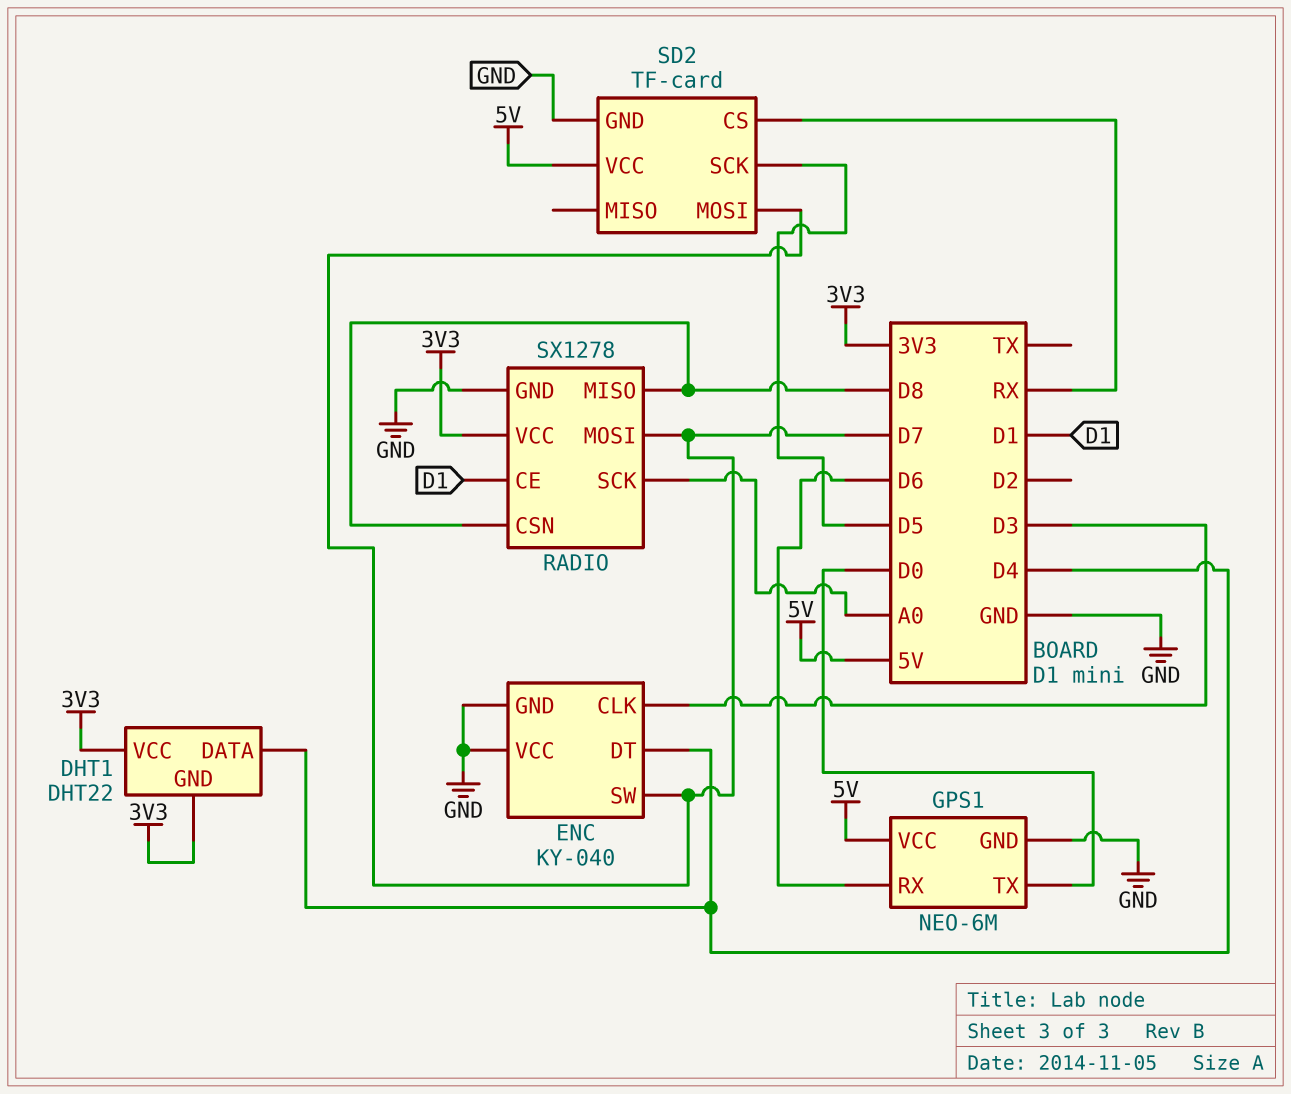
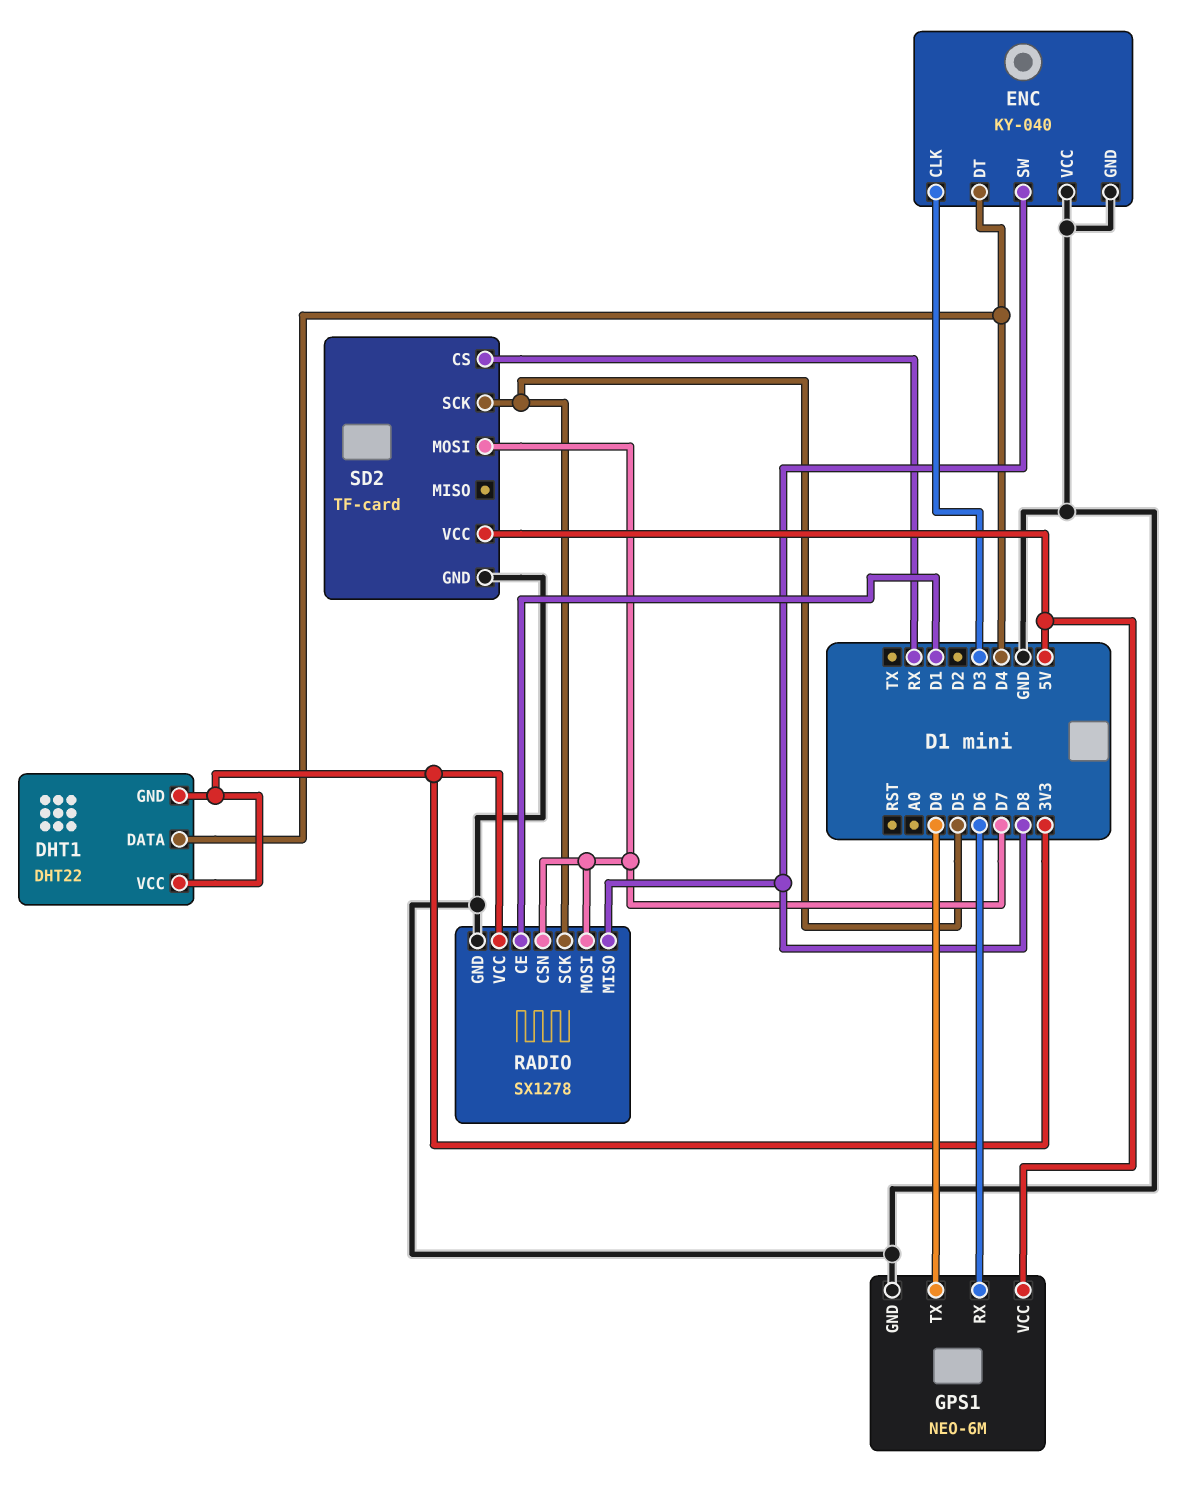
ENC pin SW: D7 -> D8
RADIO pin CSN: D8 -> D7
RADIO pin SCK: A0 -> D5

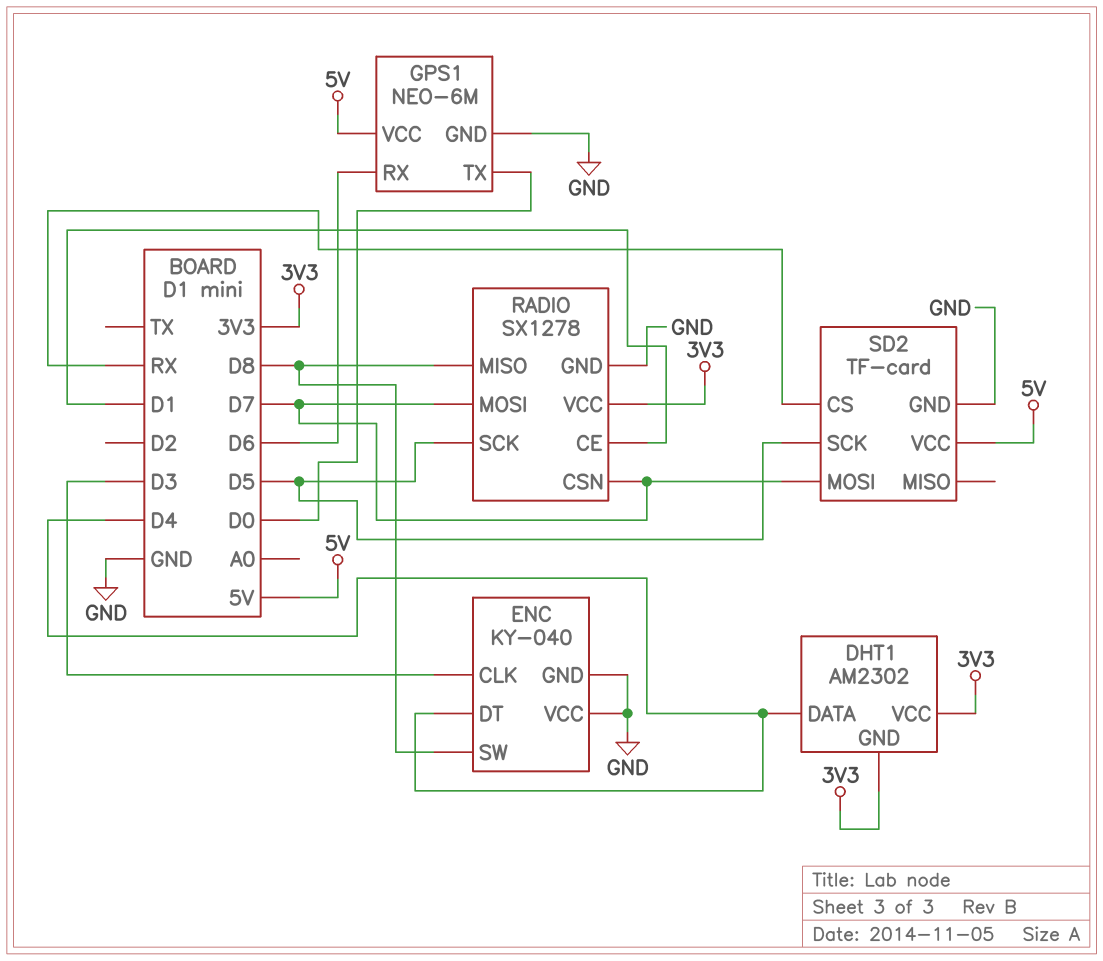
DHT1: DHT22 -> AM2302

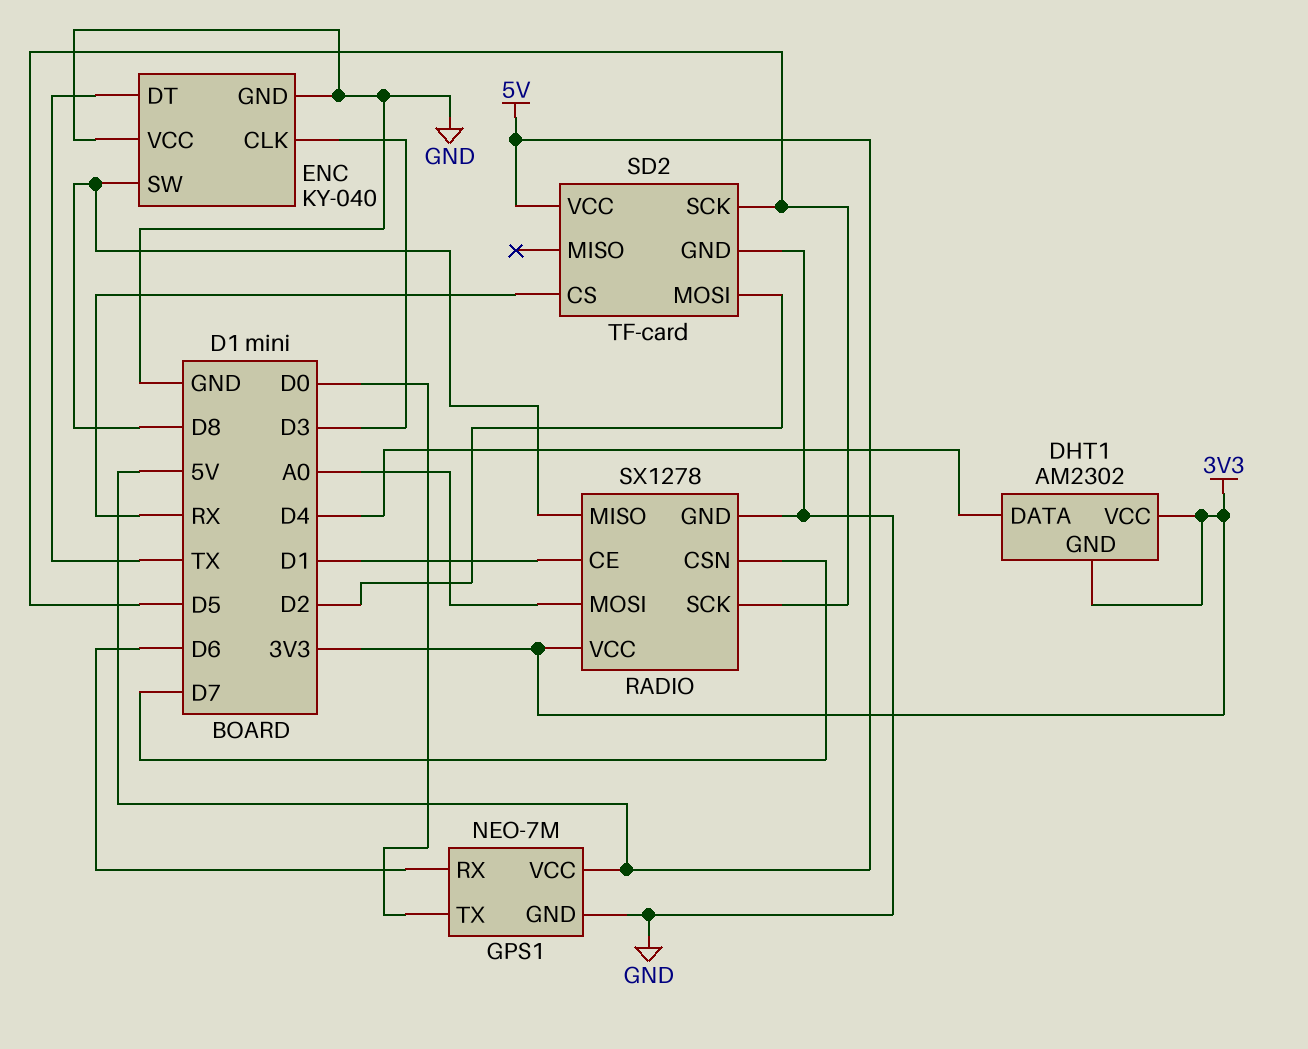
ENC pin DT: D4 -> TX
GPS1: NEO-6M -> NEO-7M
RADIO pin MOSI: D7 -> A0
SD2 pin MOSI: D7 -> D2

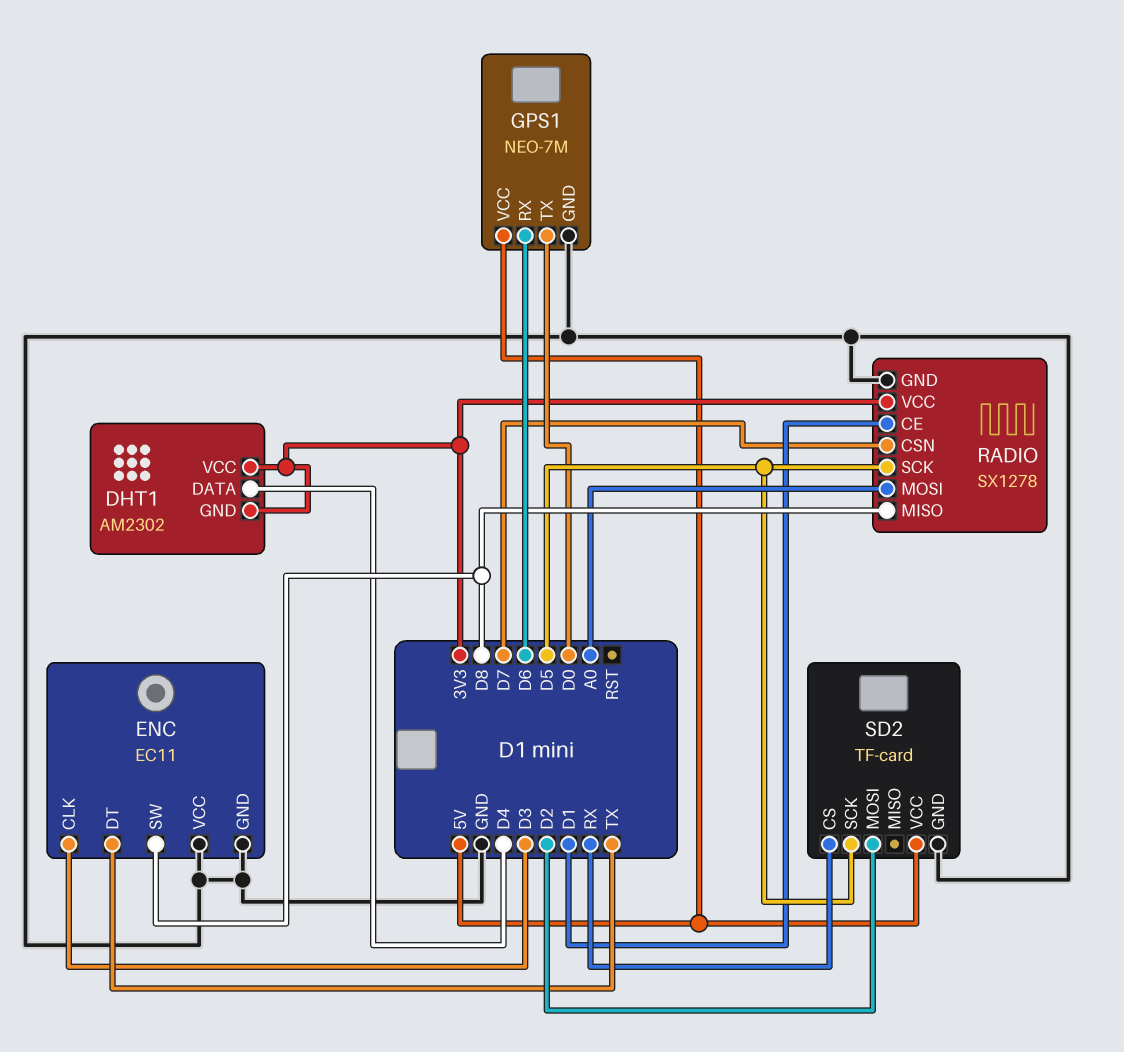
ENC: KY-040 -> EC11

